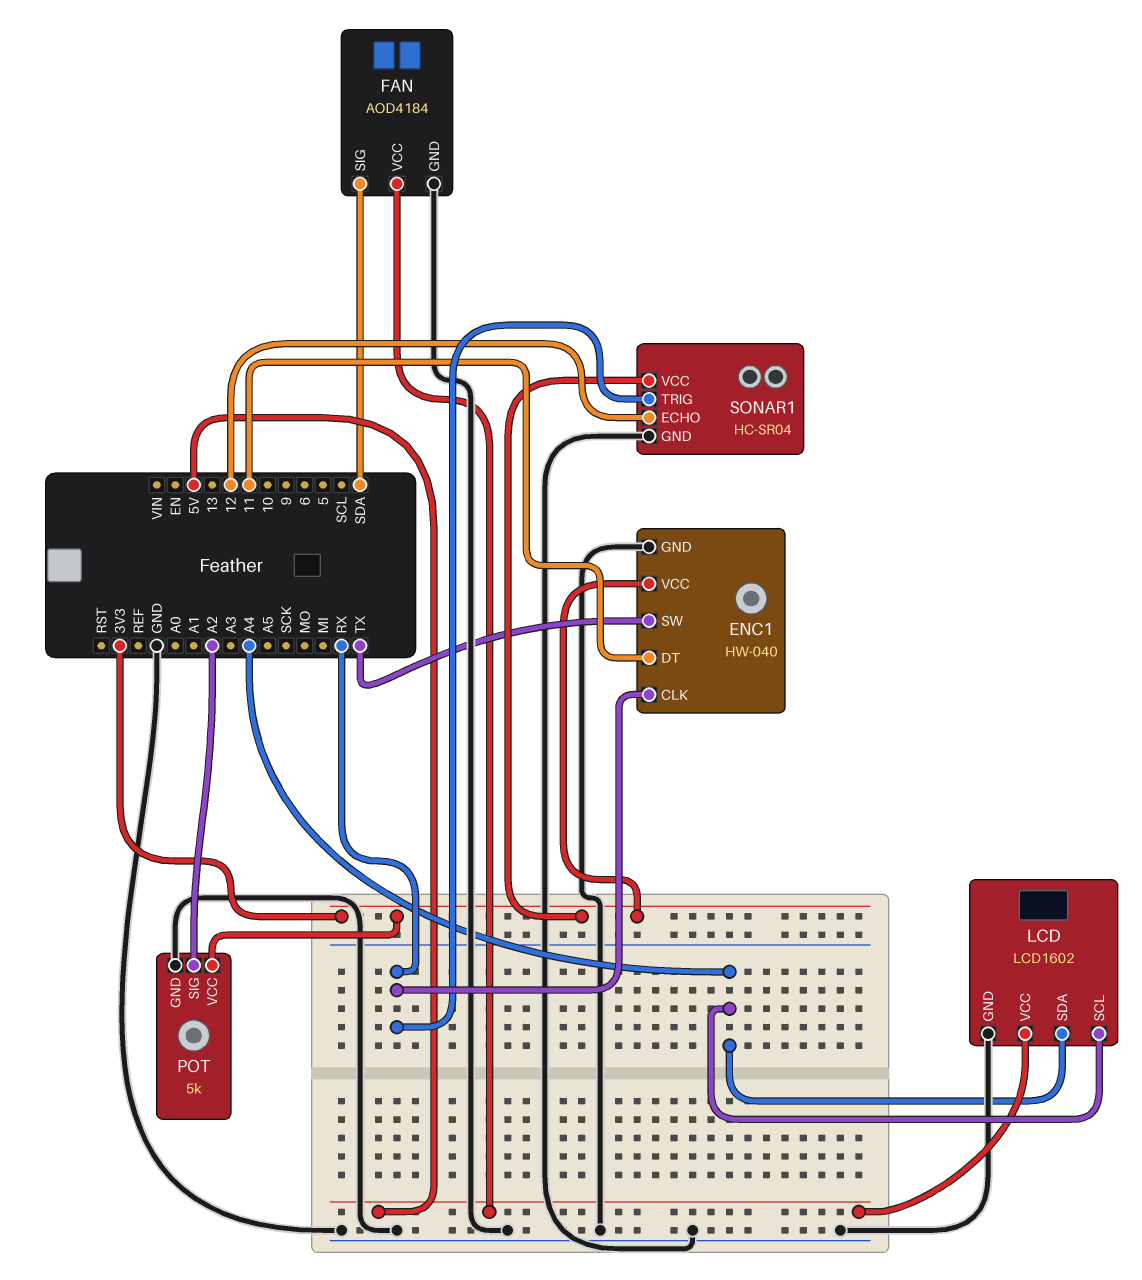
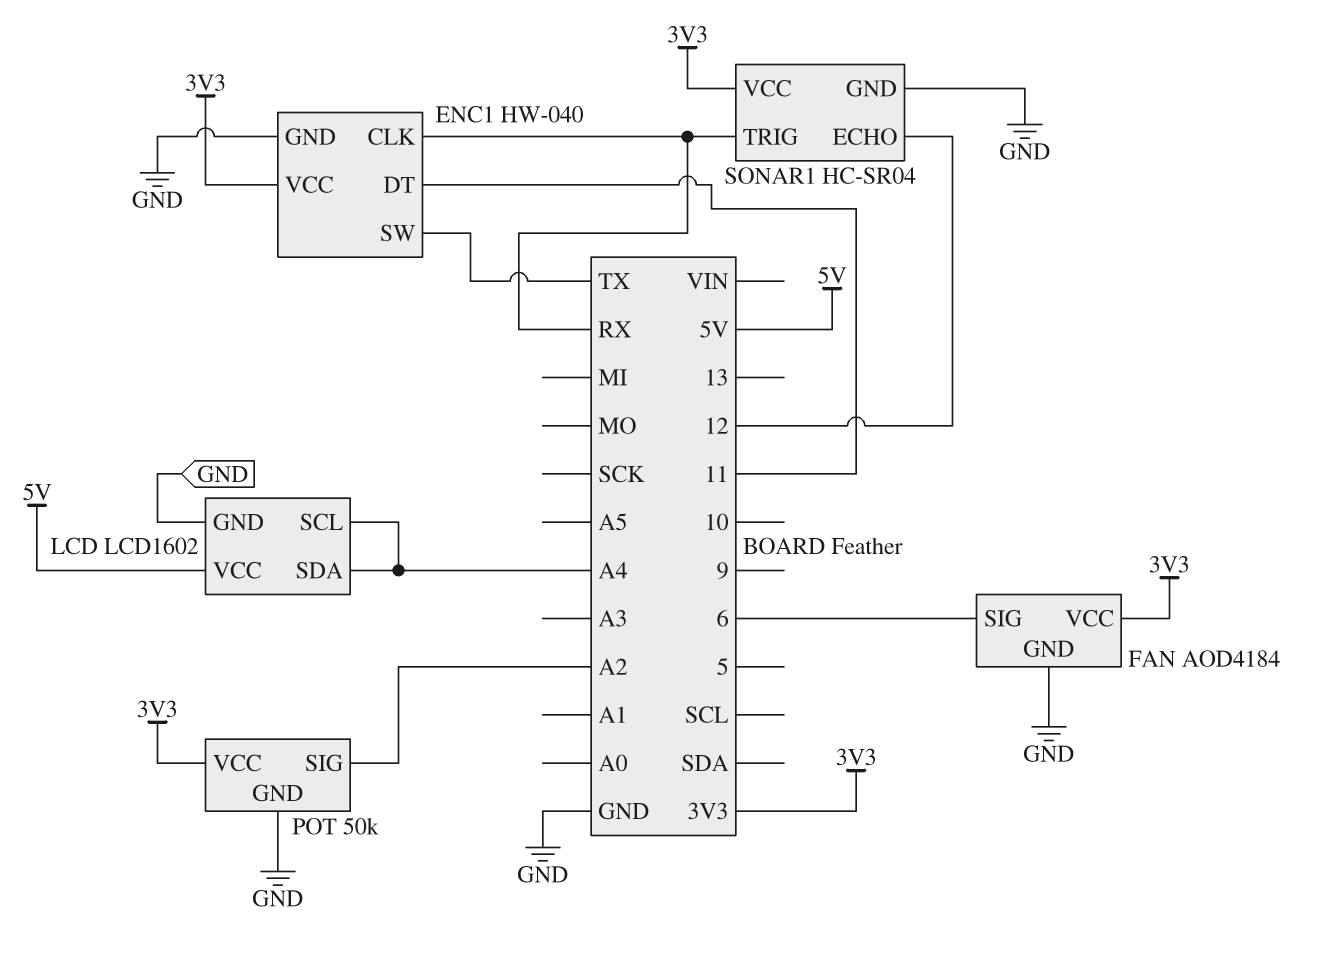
FAN pin SIG: SDA -> 6
FAN pin VCC: 5V -> 3V3
POT: 5k -> 50k

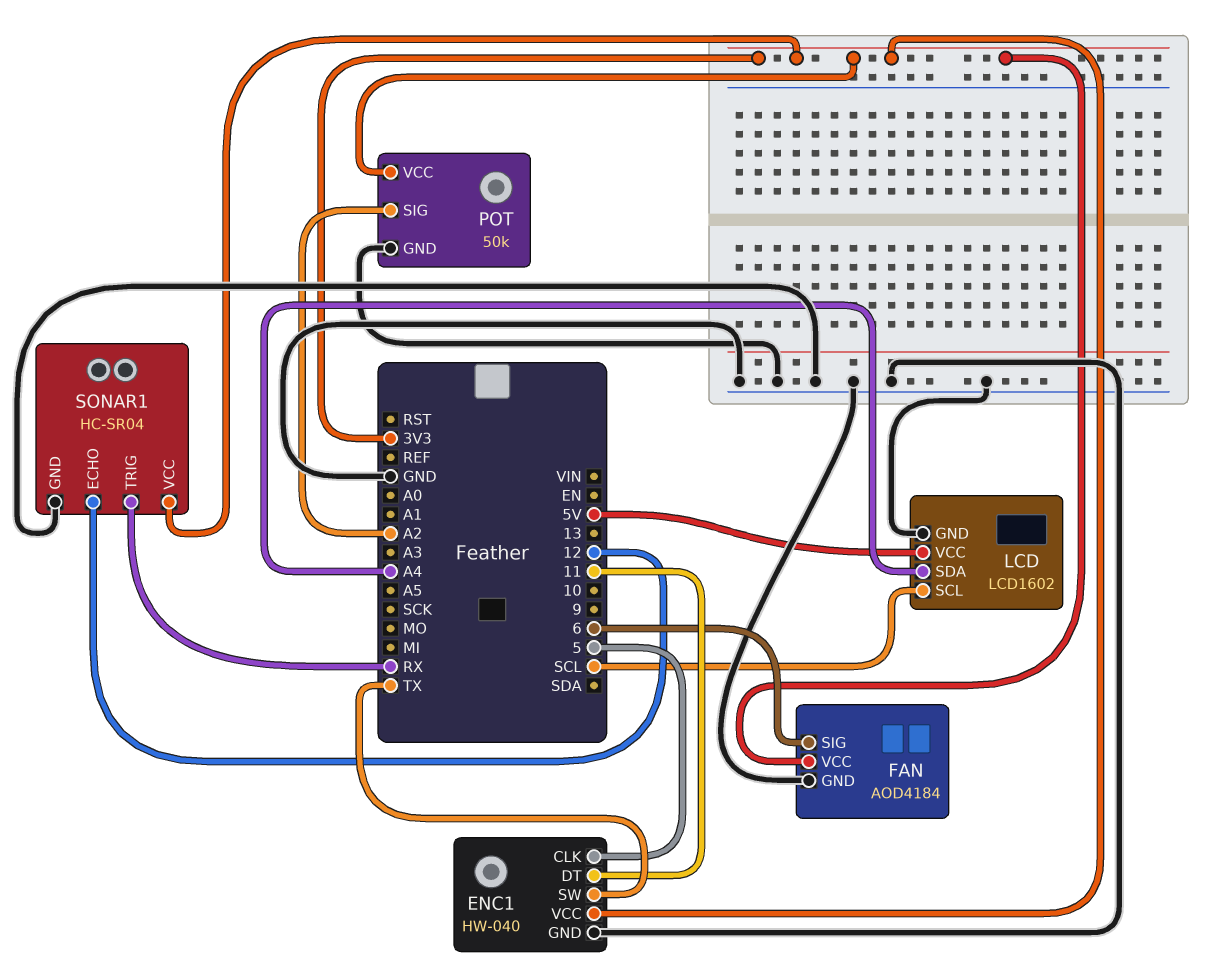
ENC1 pin CLK: RX -> 5
LCD pin SCL: A4 -> SCL

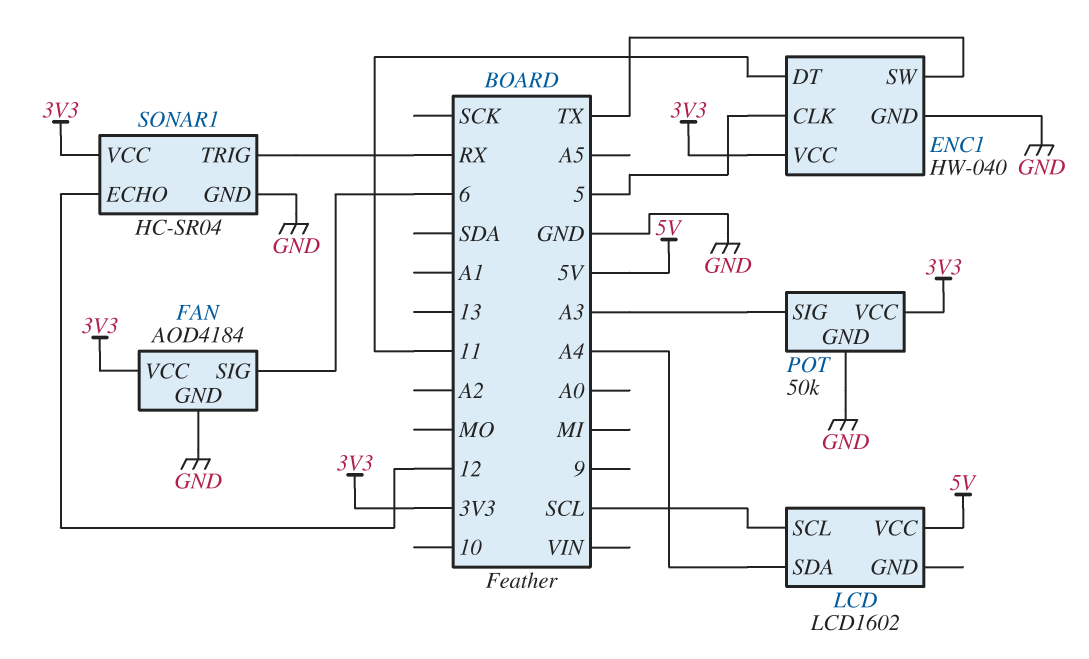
LCD pin GND: GND -> none
POT pin SIG: A2 -> A3

